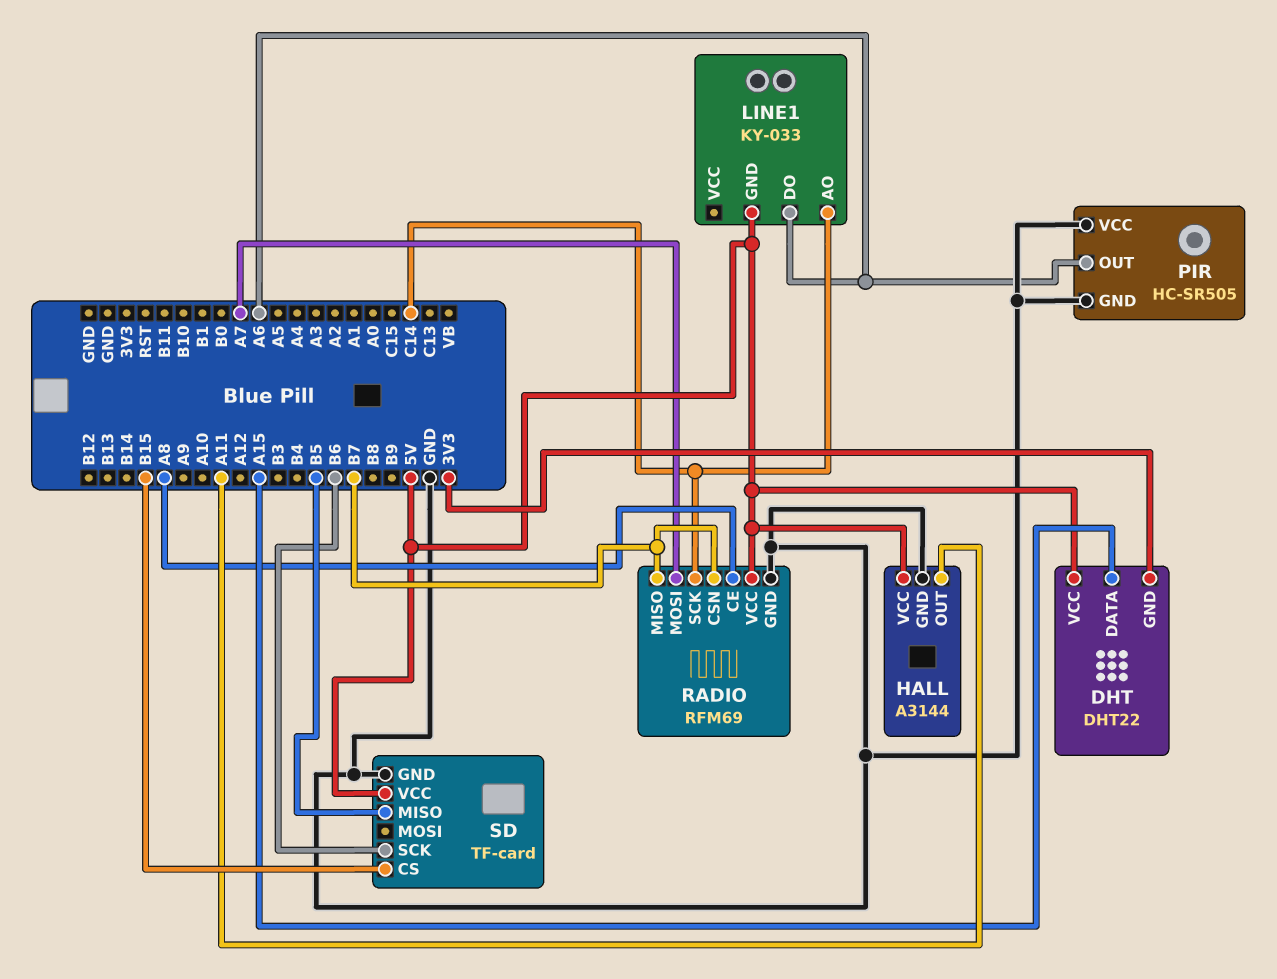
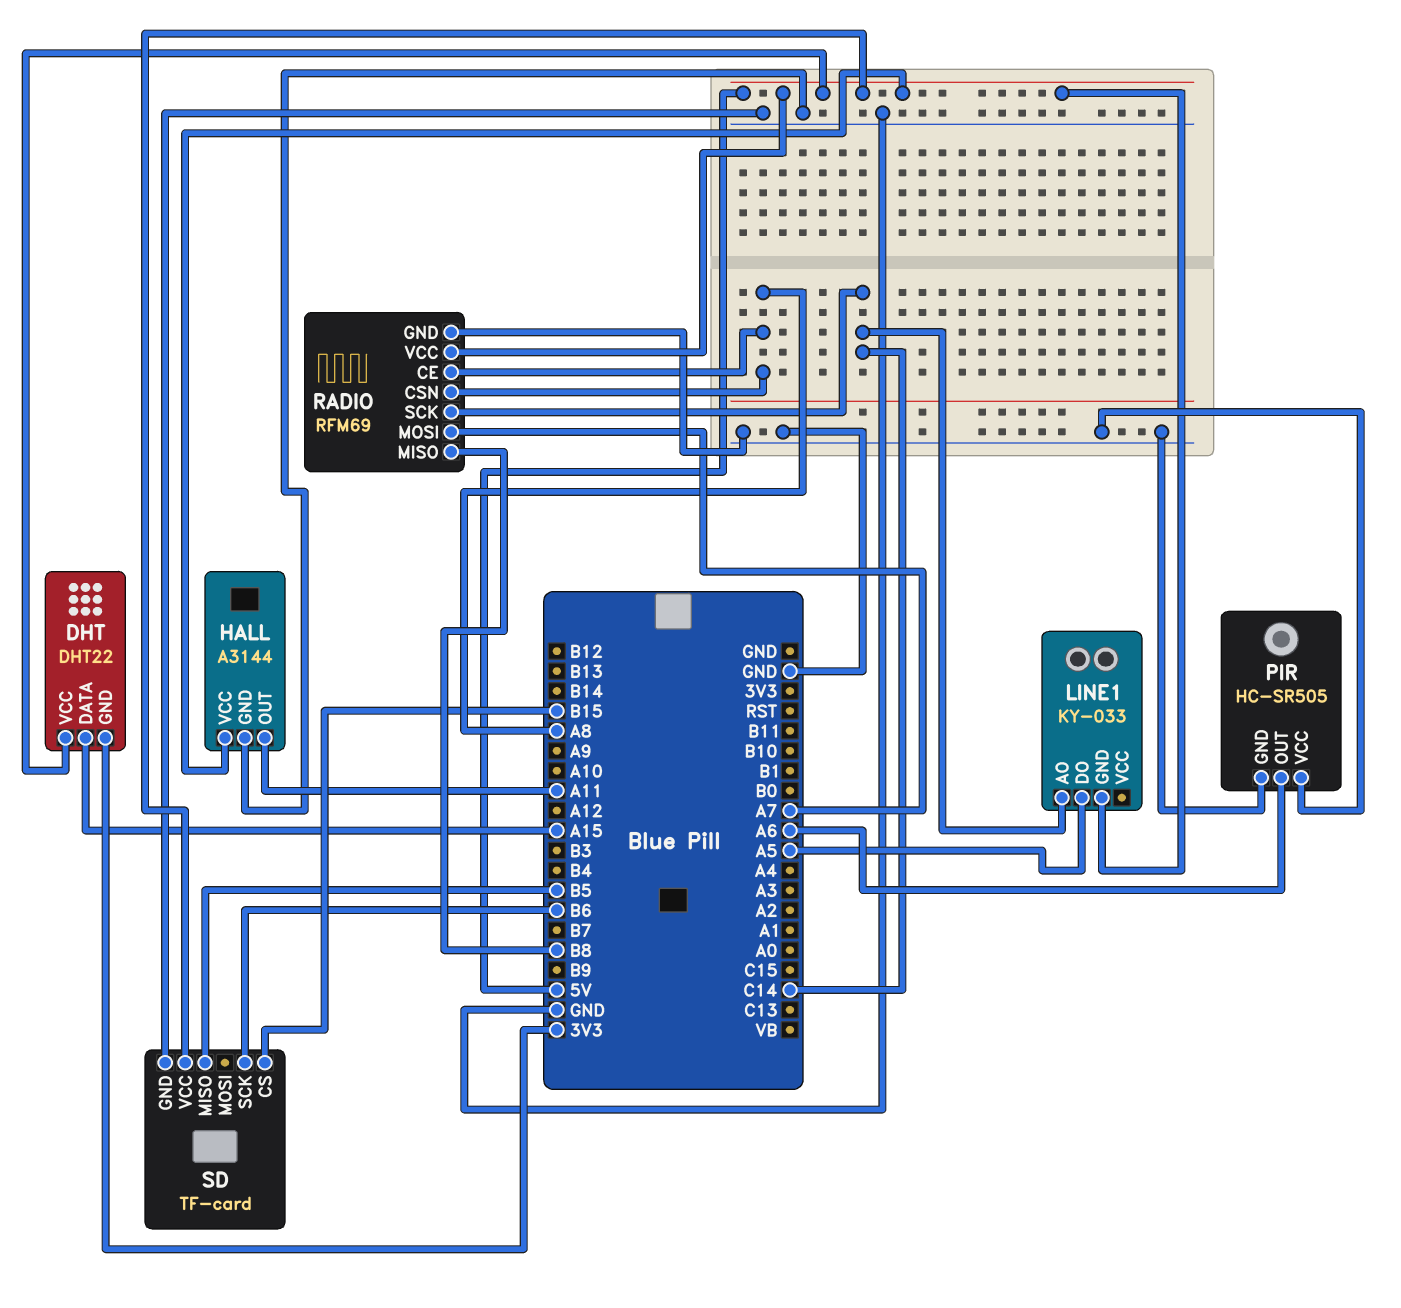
LINE1 pin DO: A6 -> A5
RADIO pin CSN: B7 -> A8
RADIO pin MISO: B7 -> B8

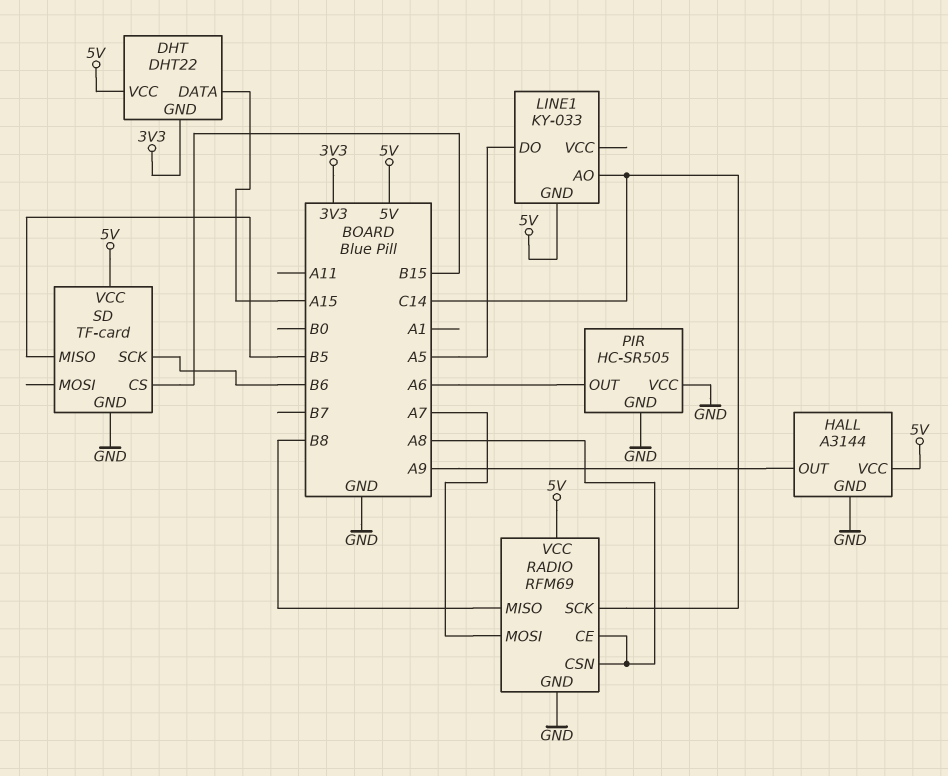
HALL pin OUT: A11 -> A9

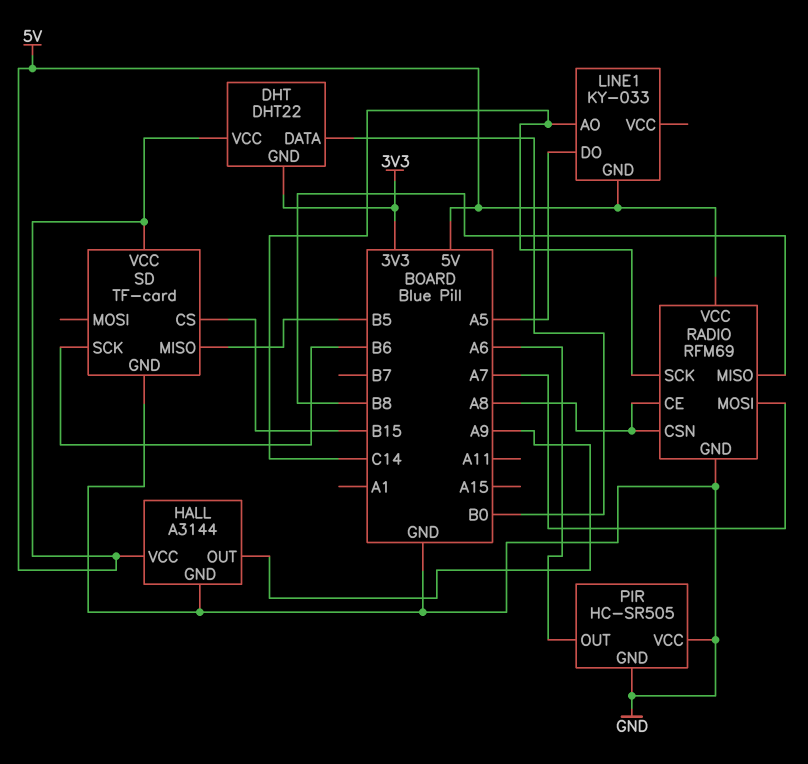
DHT pin DATA: A15 -> B0

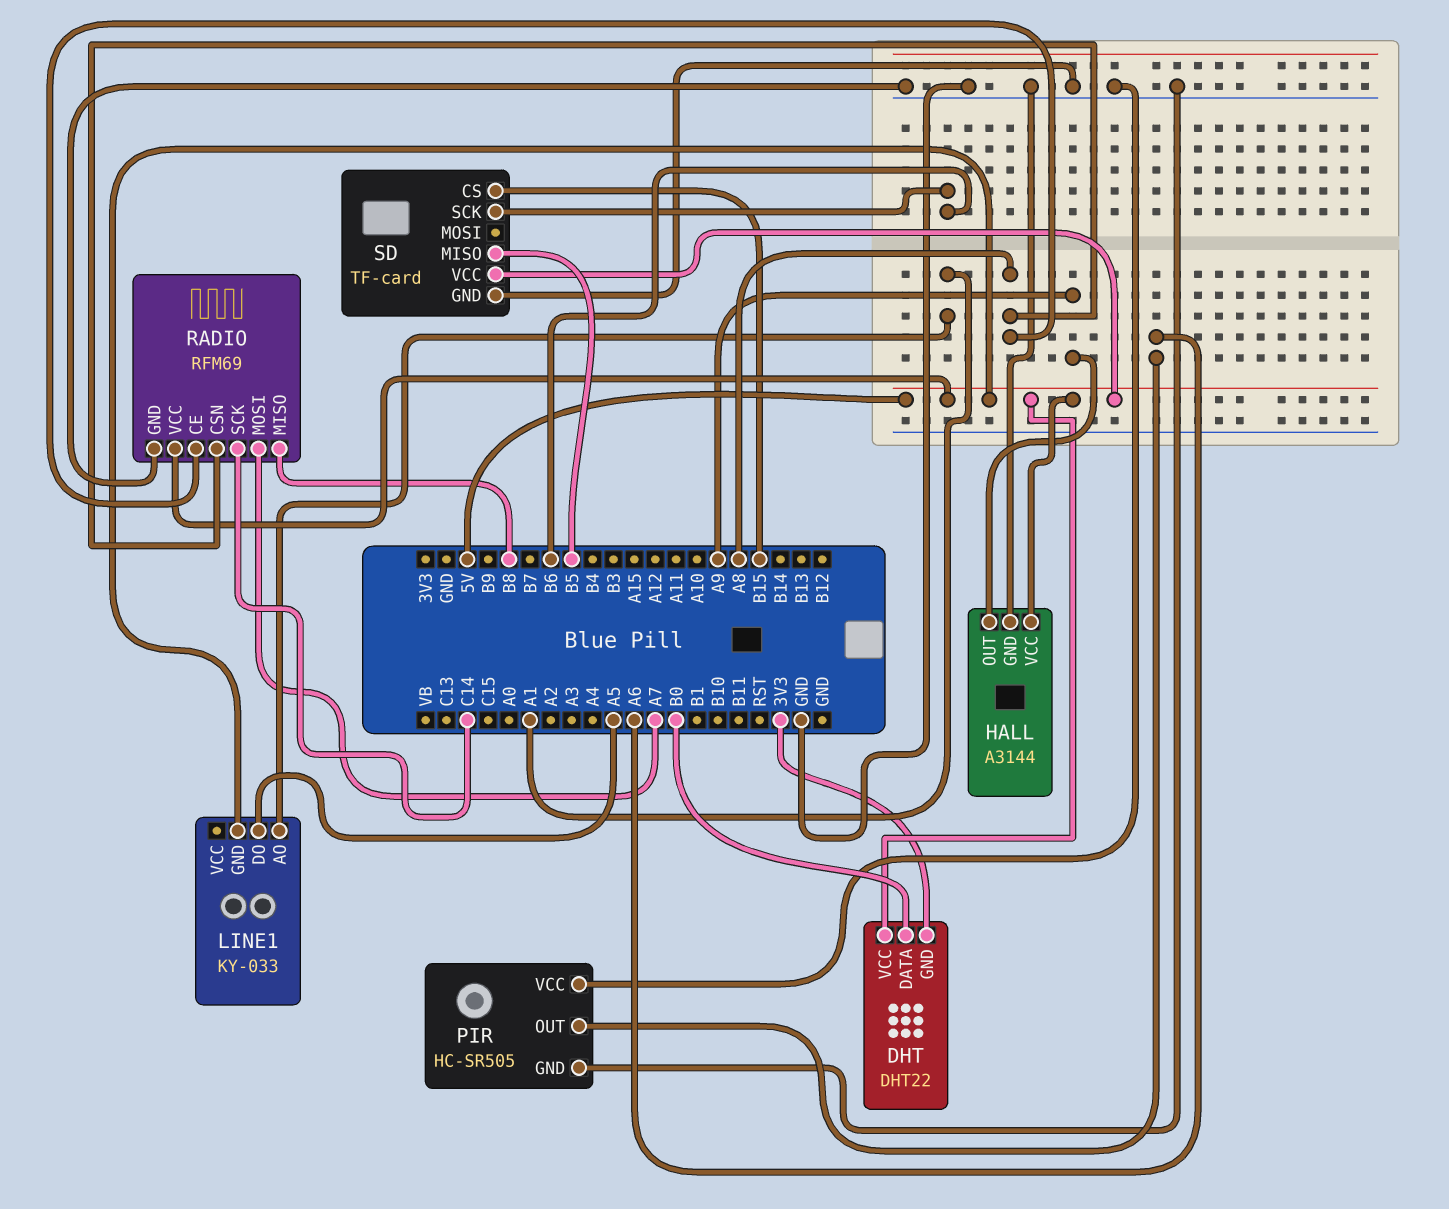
LINE1 pin AO: C14 -> A1

